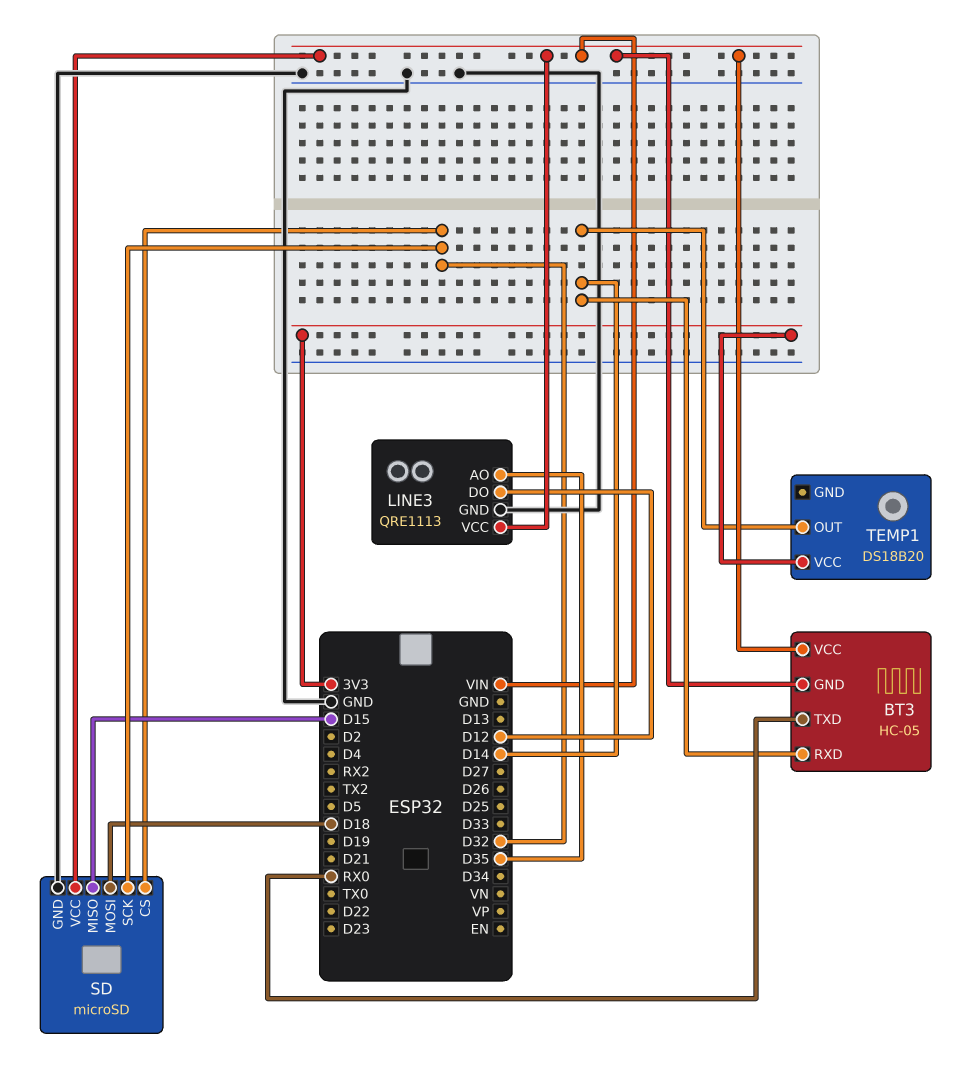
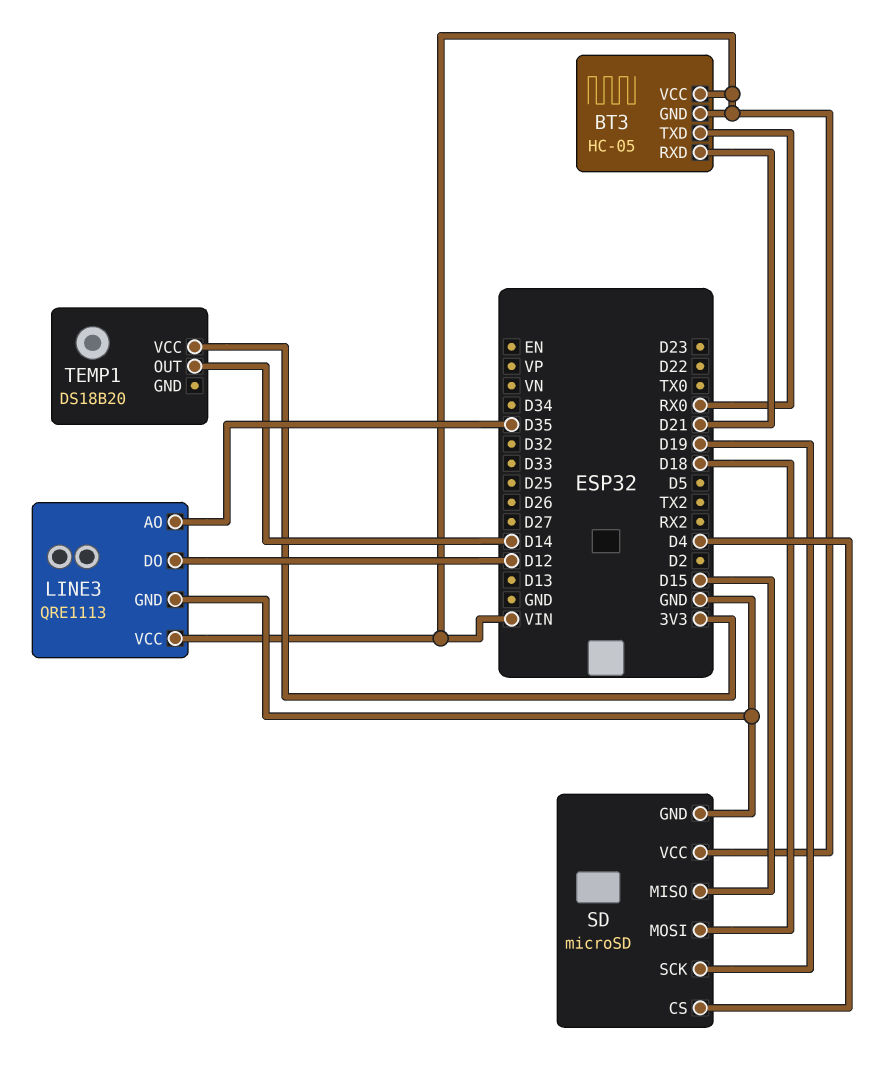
BT3 pin RXD: D14 -> D21
SD pin CS: D32 -> D4
SD pin SCK: D32 -> D19

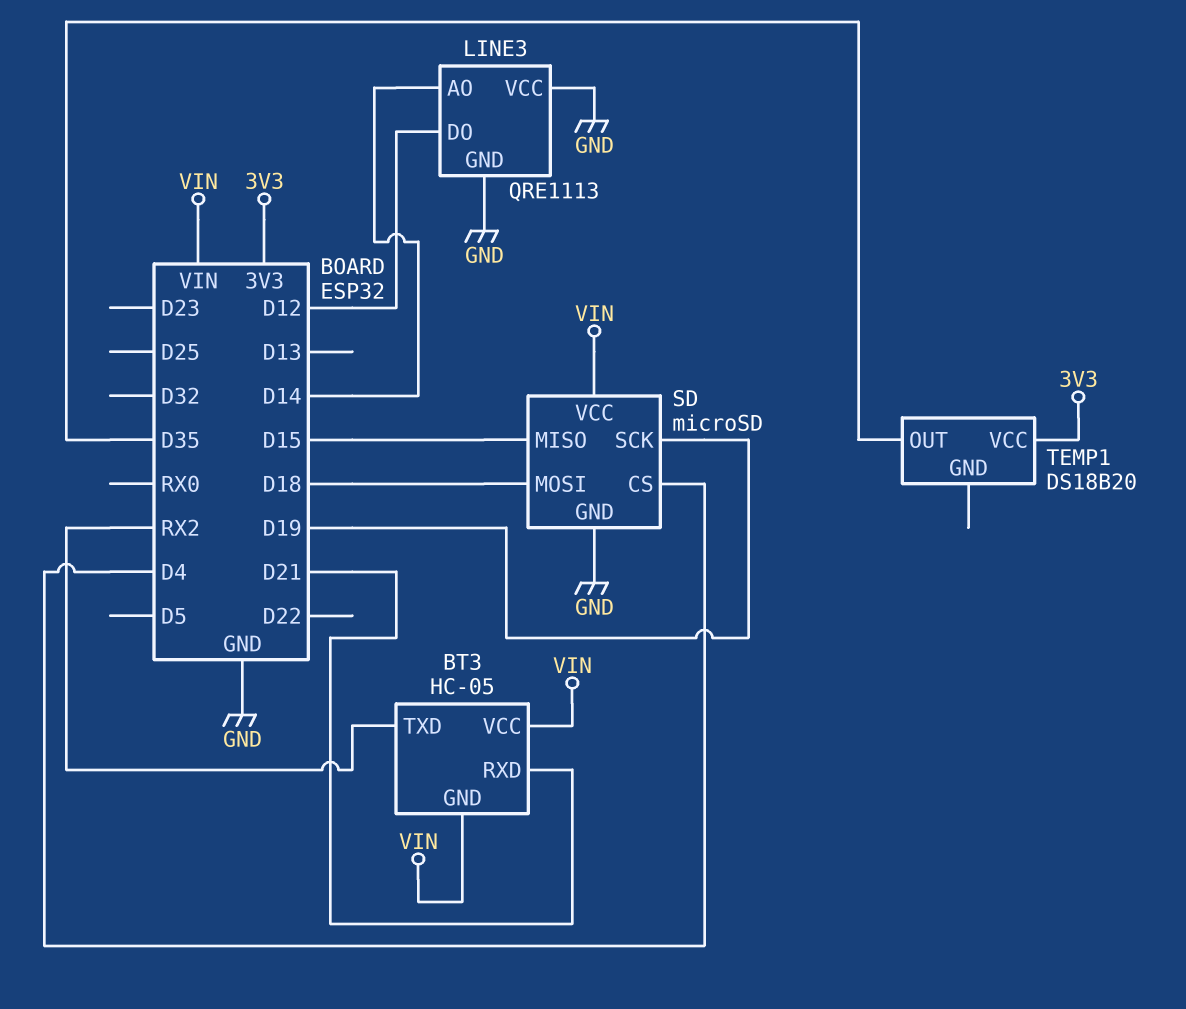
BT3 pin TXD: RX0 -> RX2
LINE3 pin AO: D35 -> D14
LINE3 pin VCC: VIN -> GND
TEMP1 pin OUT: D14 -> D35

